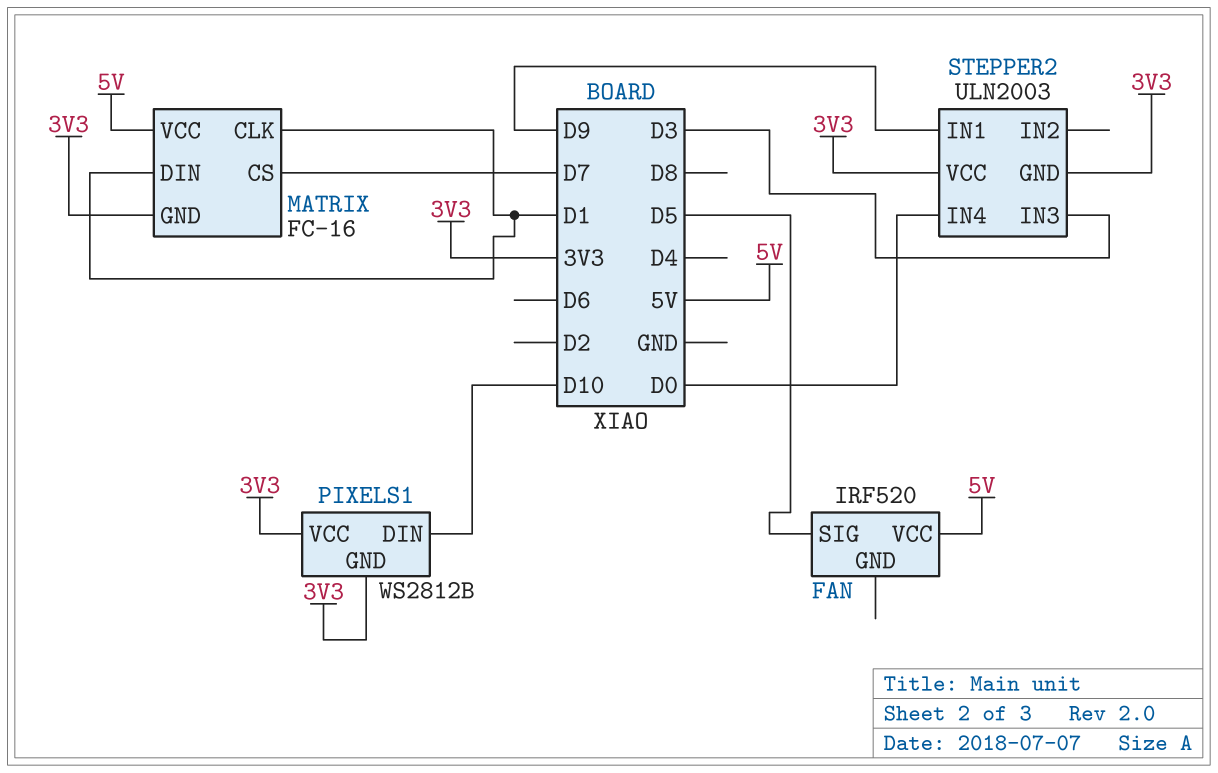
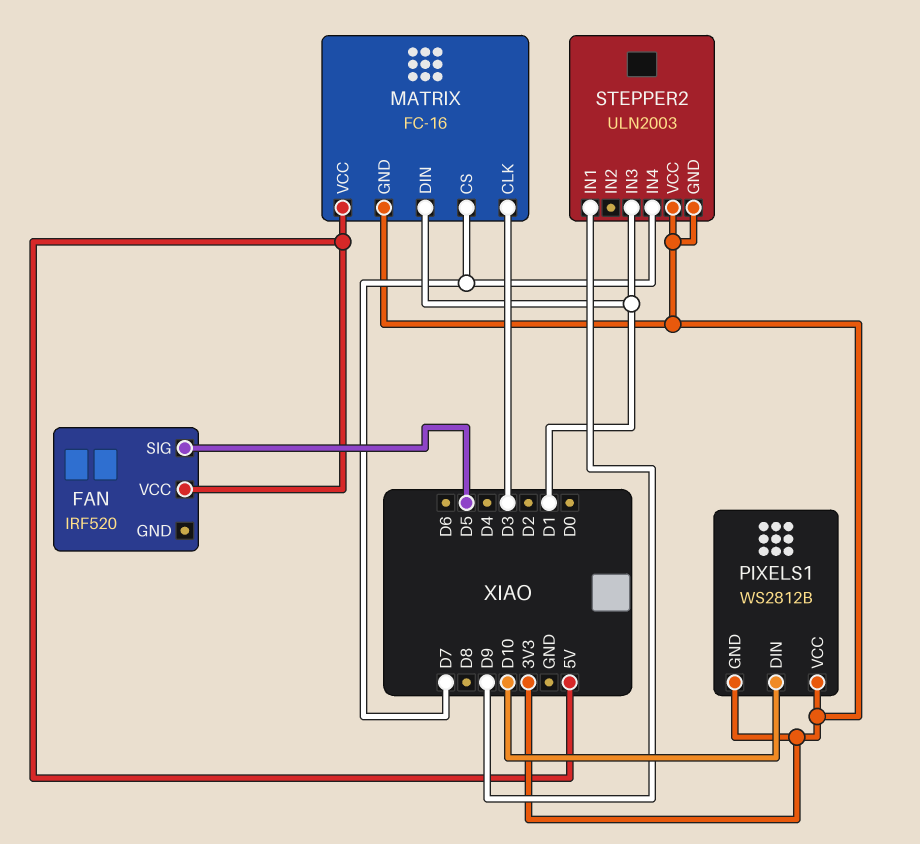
MATRIX pin CLK: D1 -> D3
STEPPER2 pin IN3: D3 -> D1
STEPPER2 pin IN4: D0 -> D7

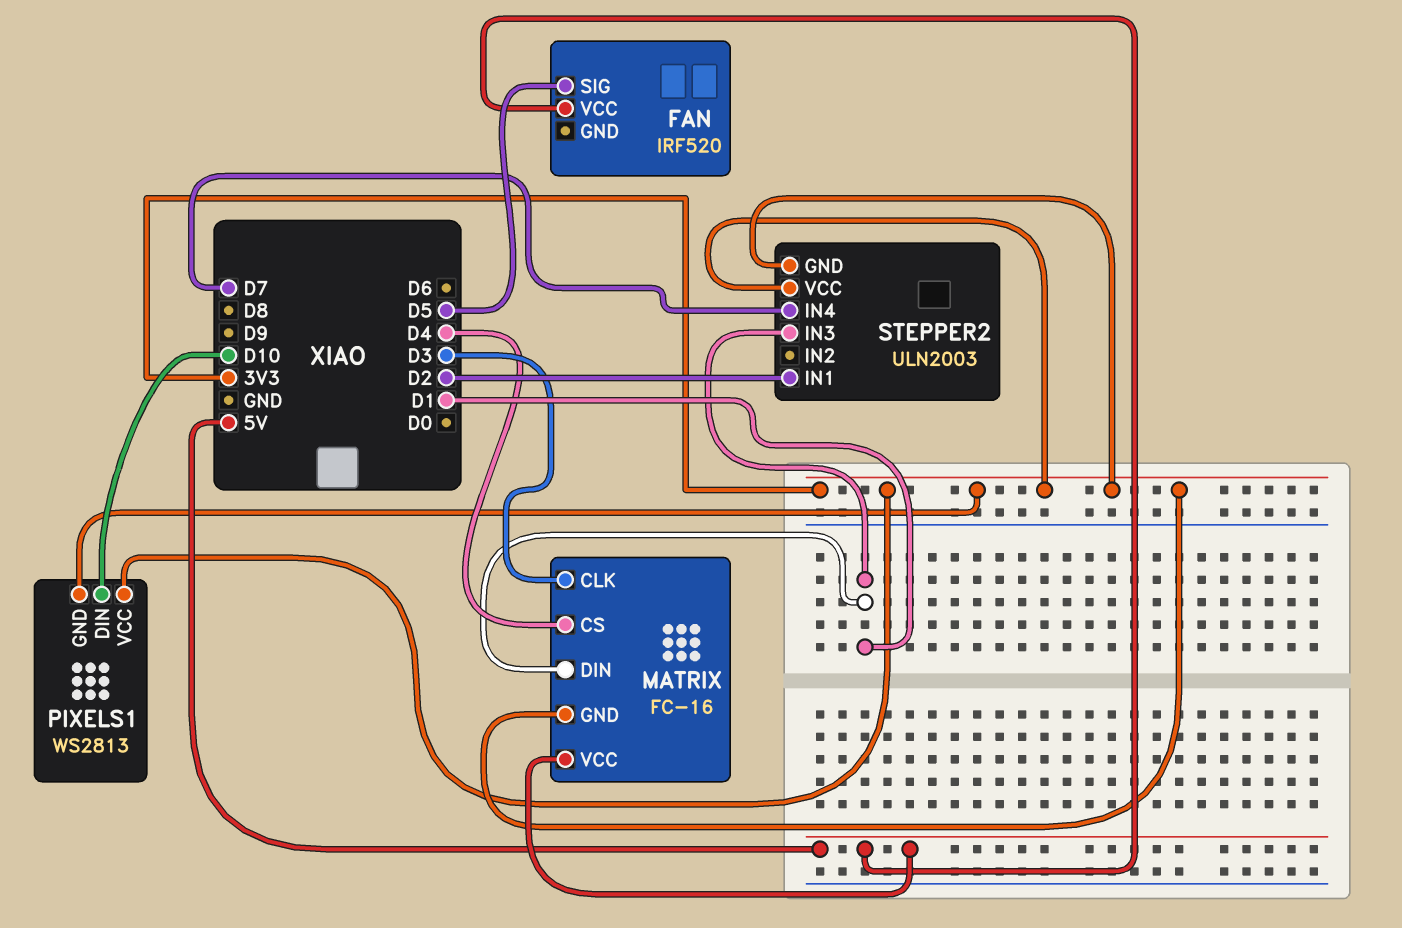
MATRIX pin CS: D7 -> D4
PIXELS1: WS2812B -> WS2813
STEPPER2 pin IN1: D9 -> D2

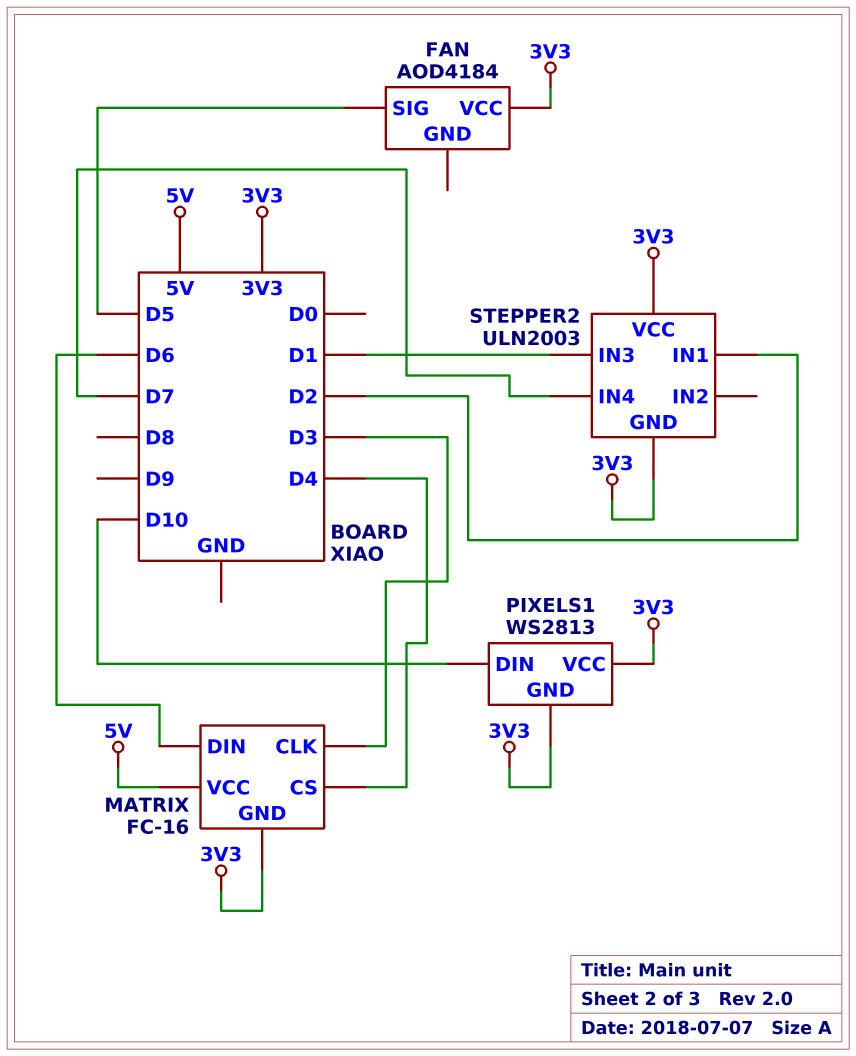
FAN: IRF520 -> AOD4184
FAN pin VCC: 5V -> 3V3
MATRIX pin DIN: D1 -> D6

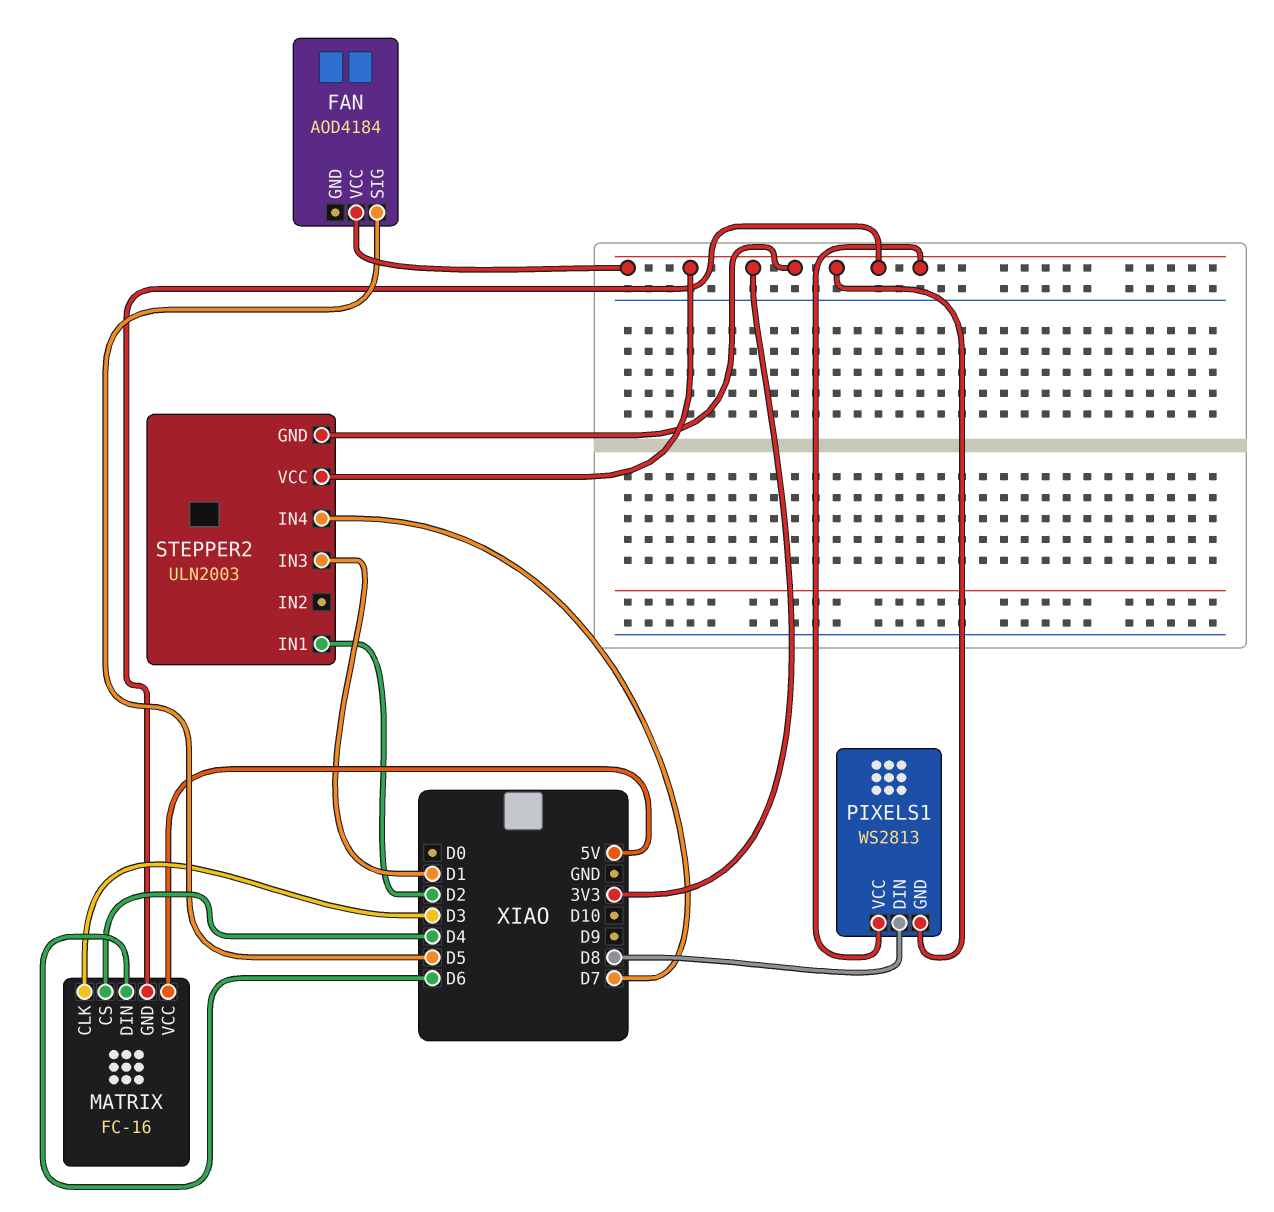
PIXELS1 pin DIN: D10 -> D8

